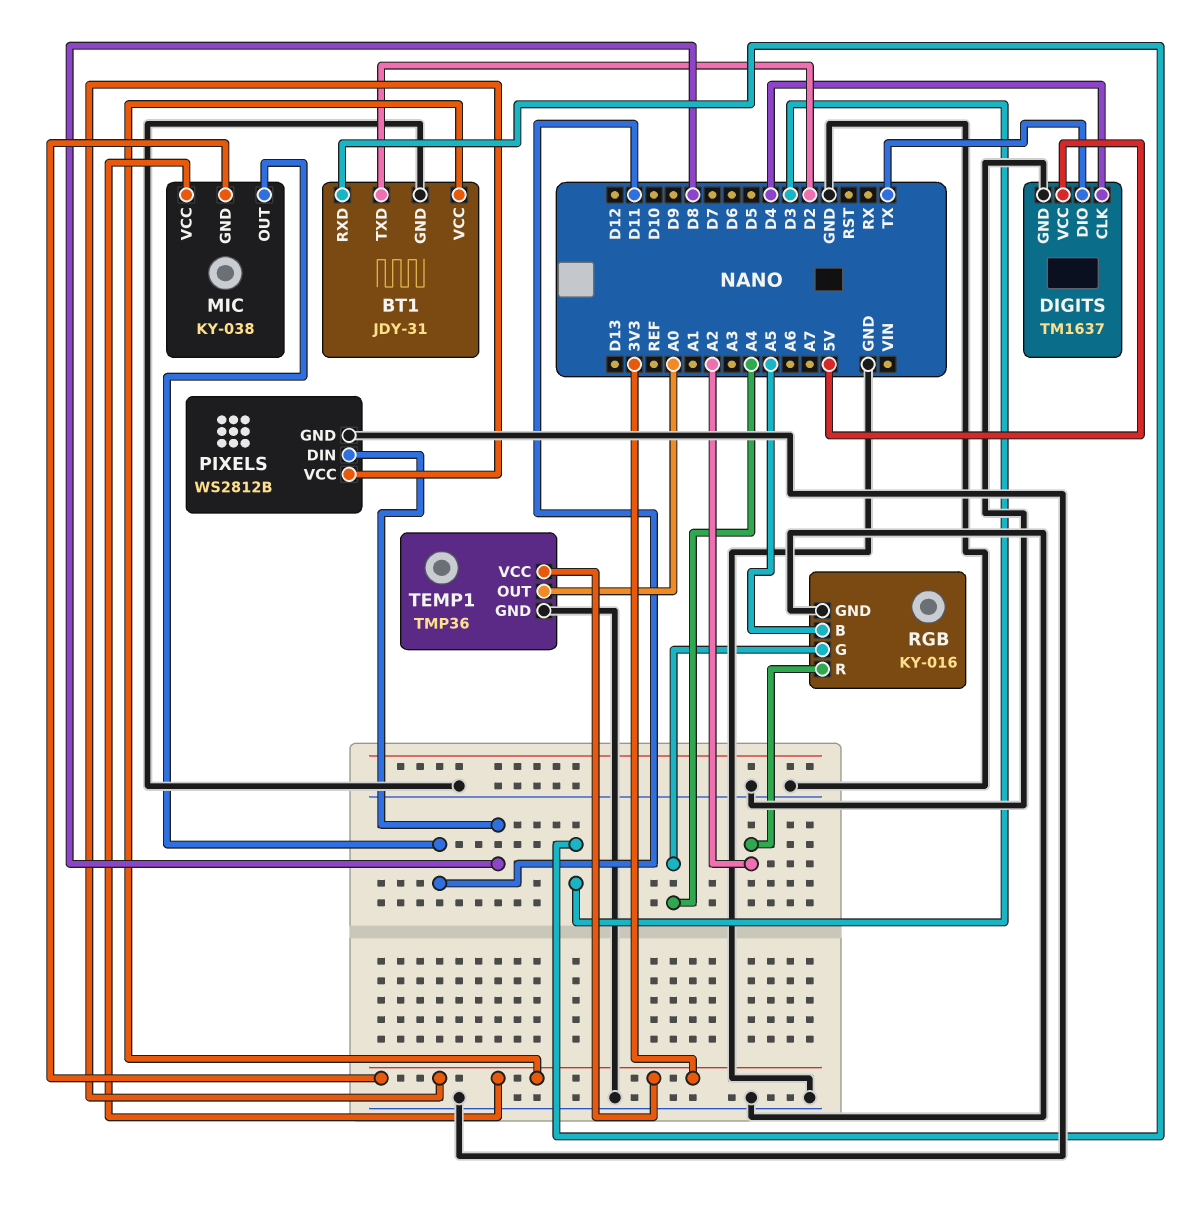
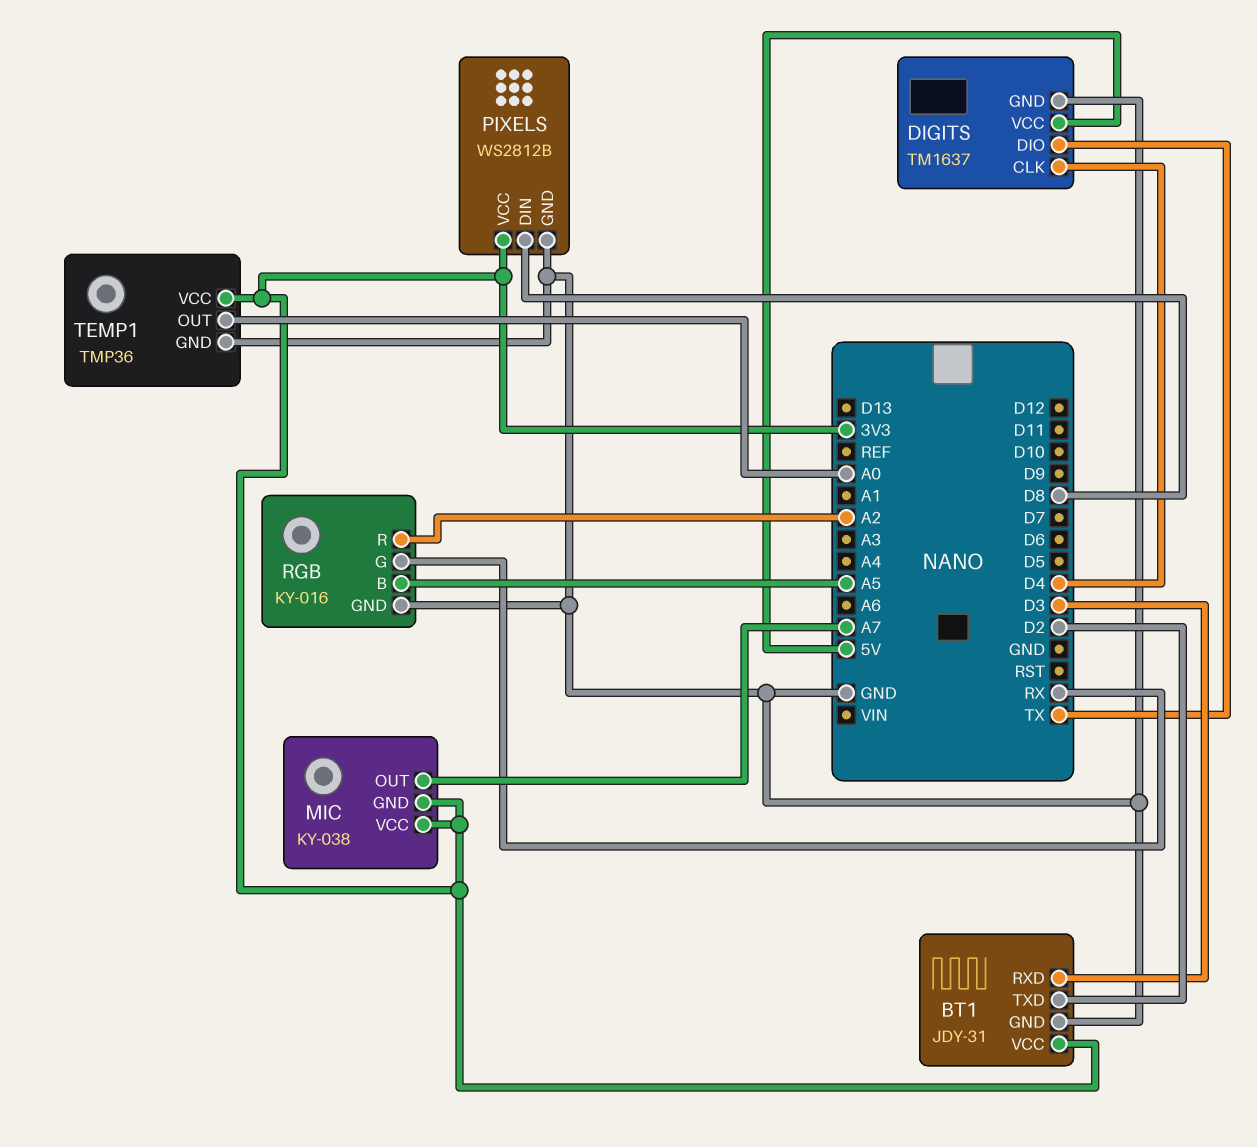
MIC pin OUT: D11 -> A7
RGB pin G: A4 -> RX

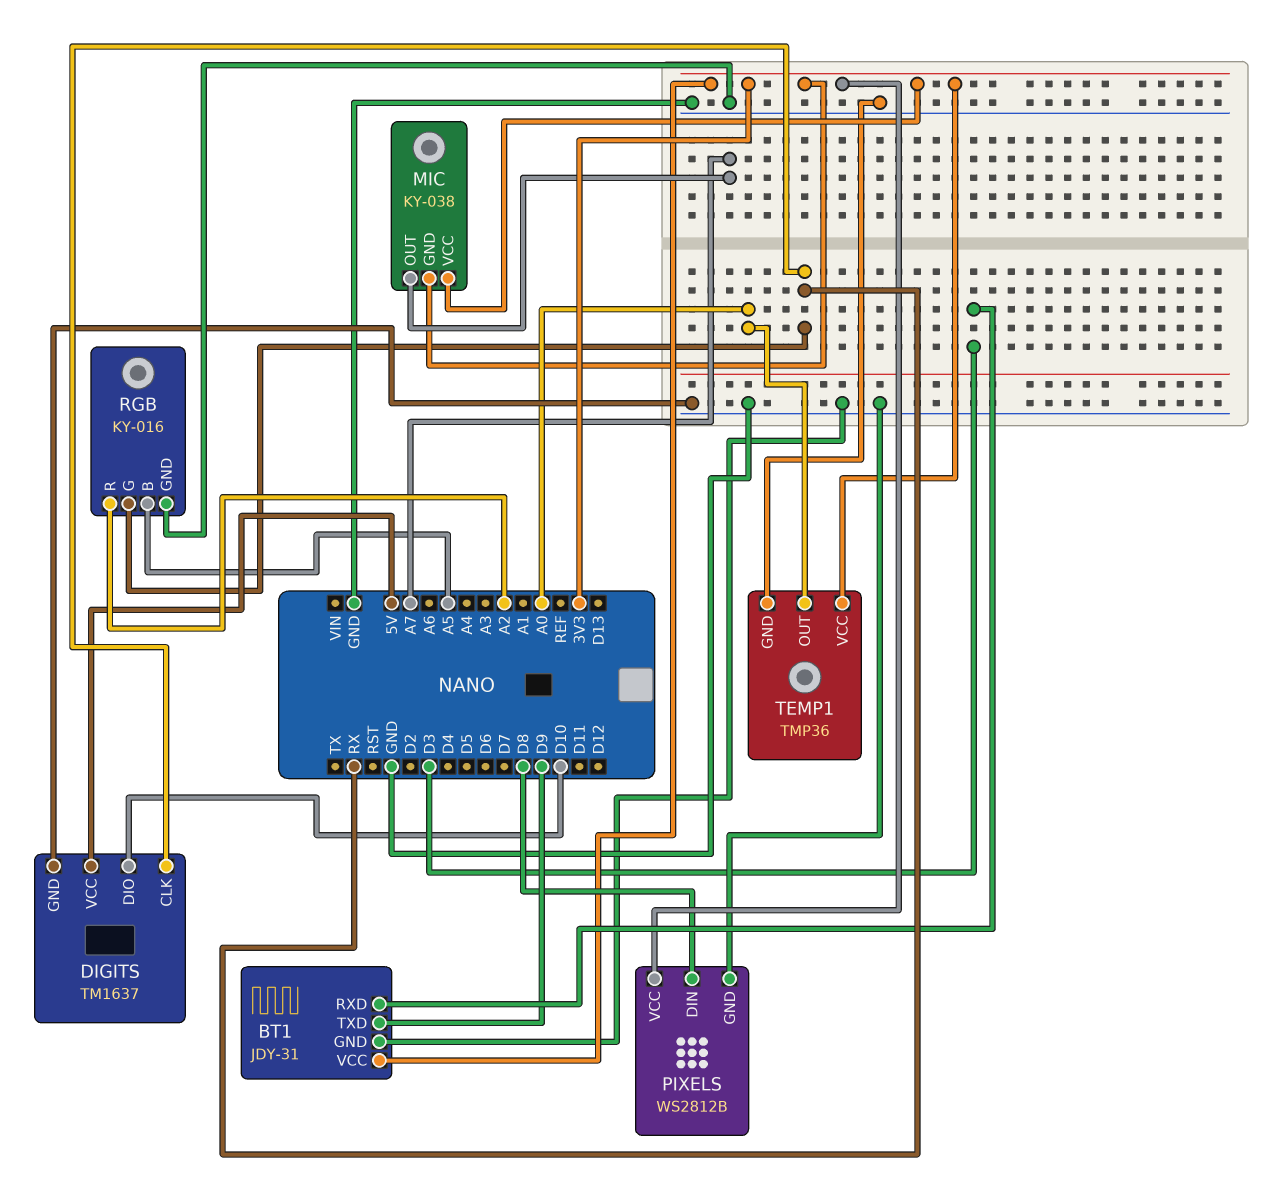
BT1 pin TXD: D2 -> D9
DIGITS pin CLK: D4 -> RX
DIGITS pin DIO: TX -> D10

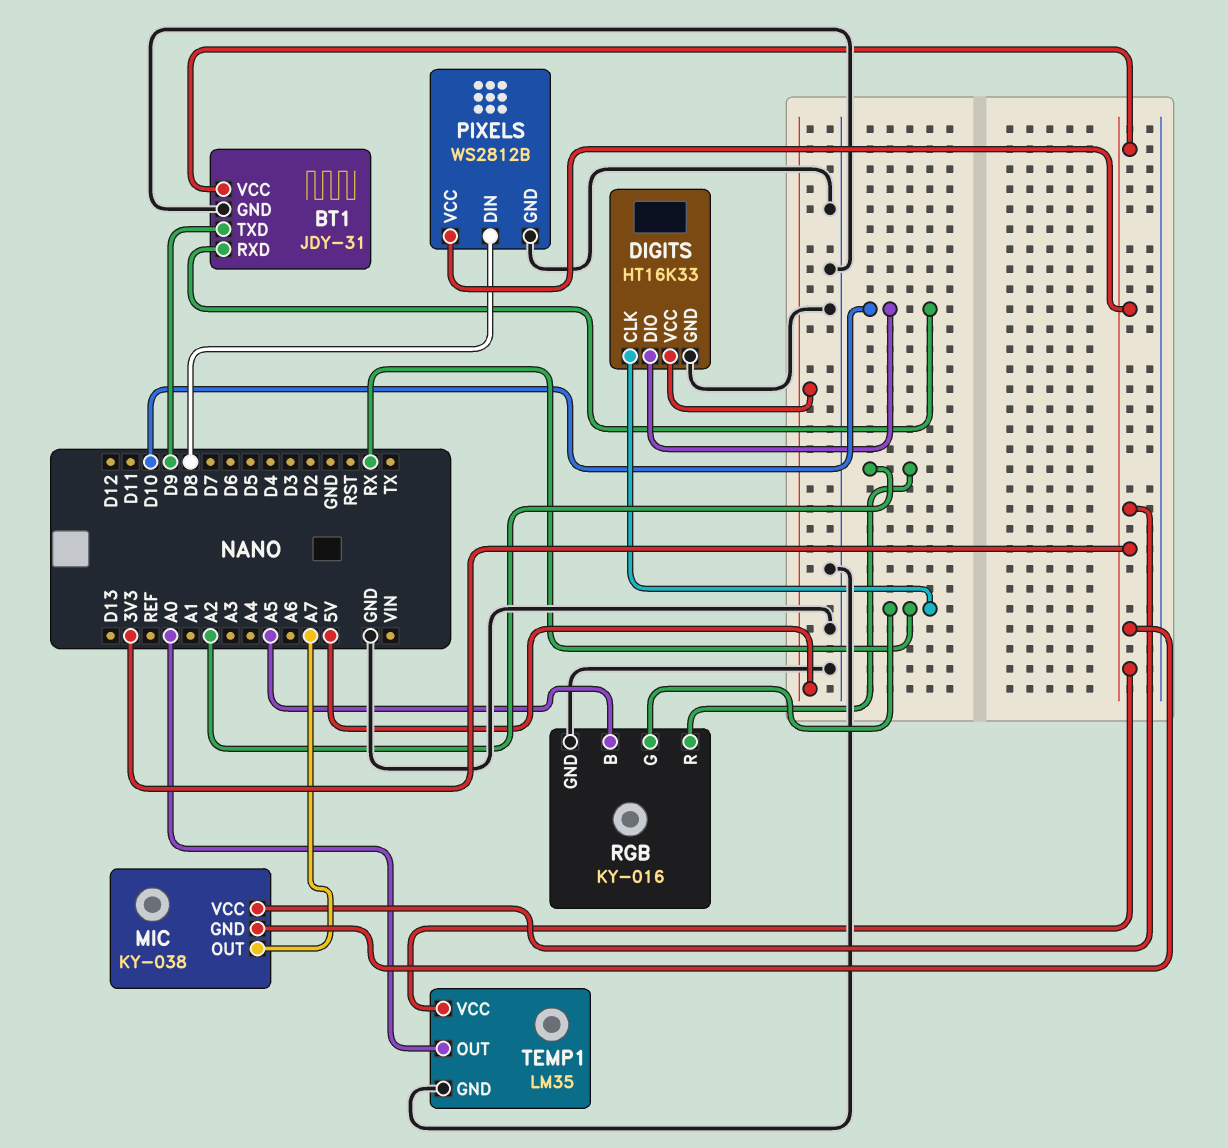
BT1 pin RXD: D3 -> D10
DIGITS: TM1637 -> HT16K33
TEMP1: TMP36 -> LM35

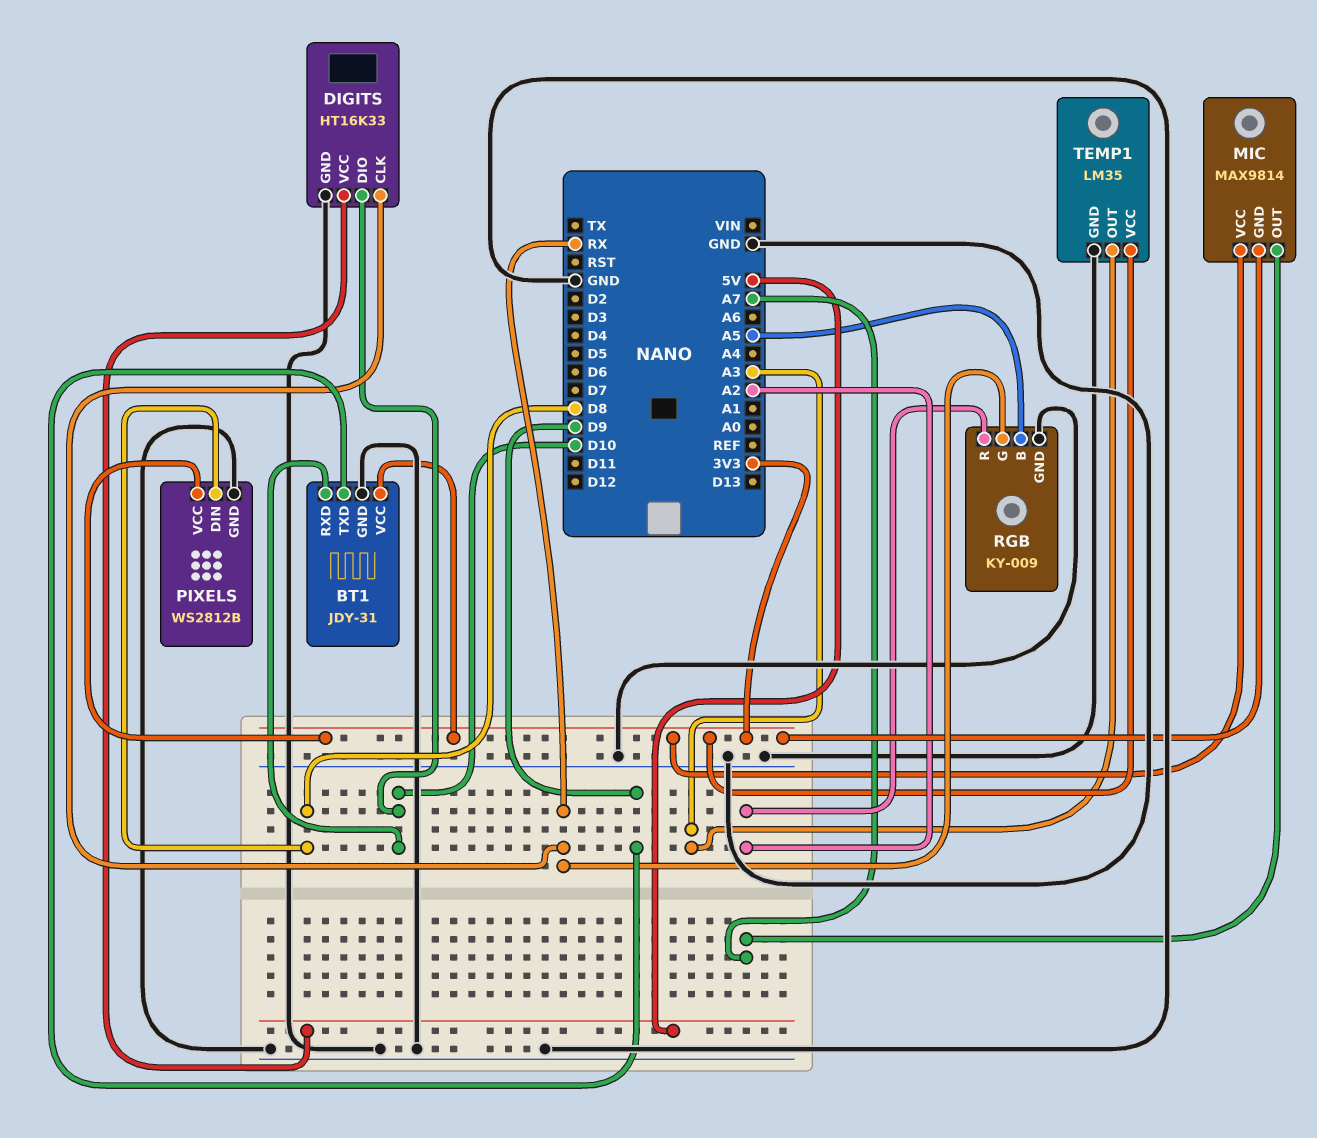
MIC: KY-038 -> MAX9814
RGB: KY-016 -> KY-009
TEMP1 pin OUT: A0 -> A3

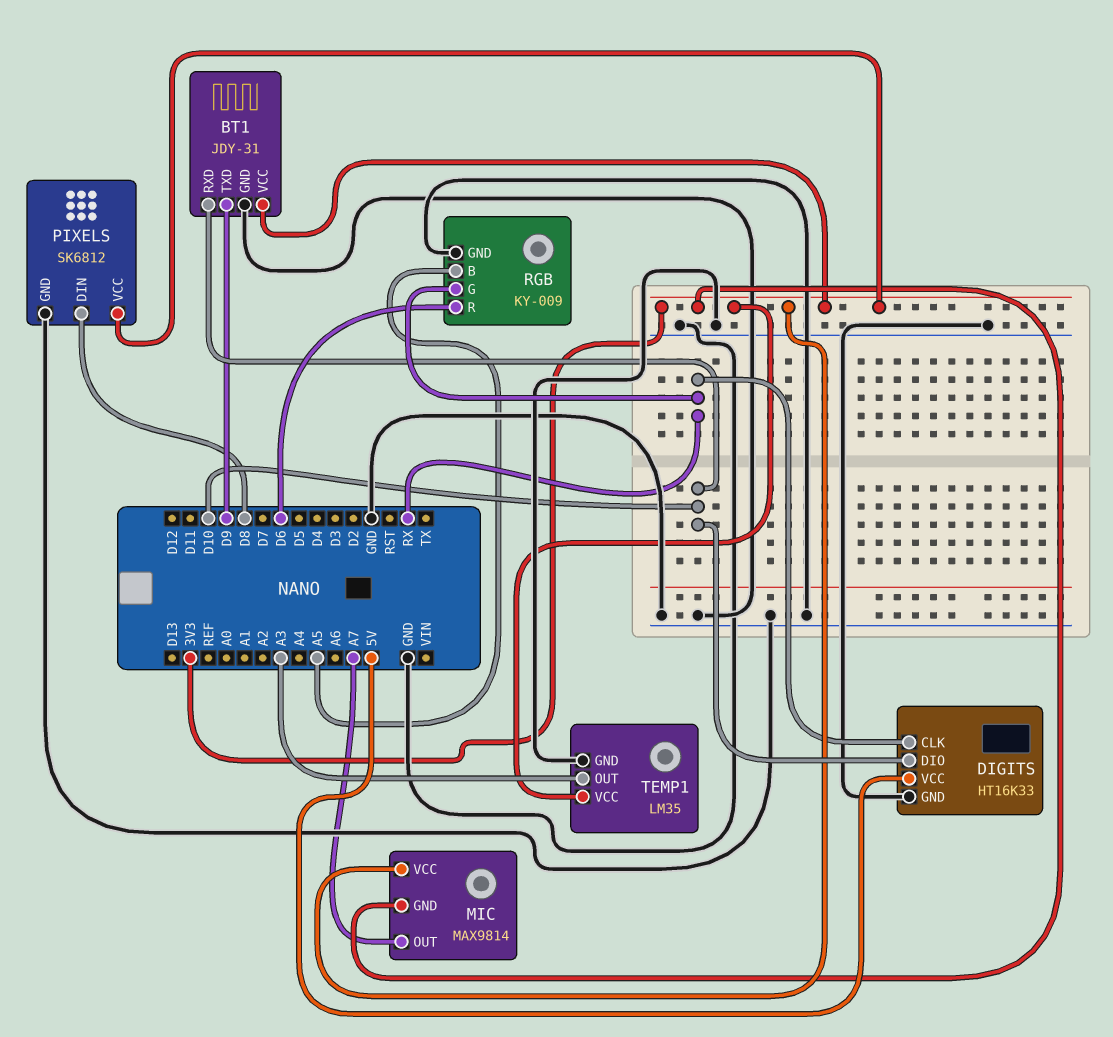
PIXELS: WS2812B -> SK6812
RGB pin R: A2 -> D6

